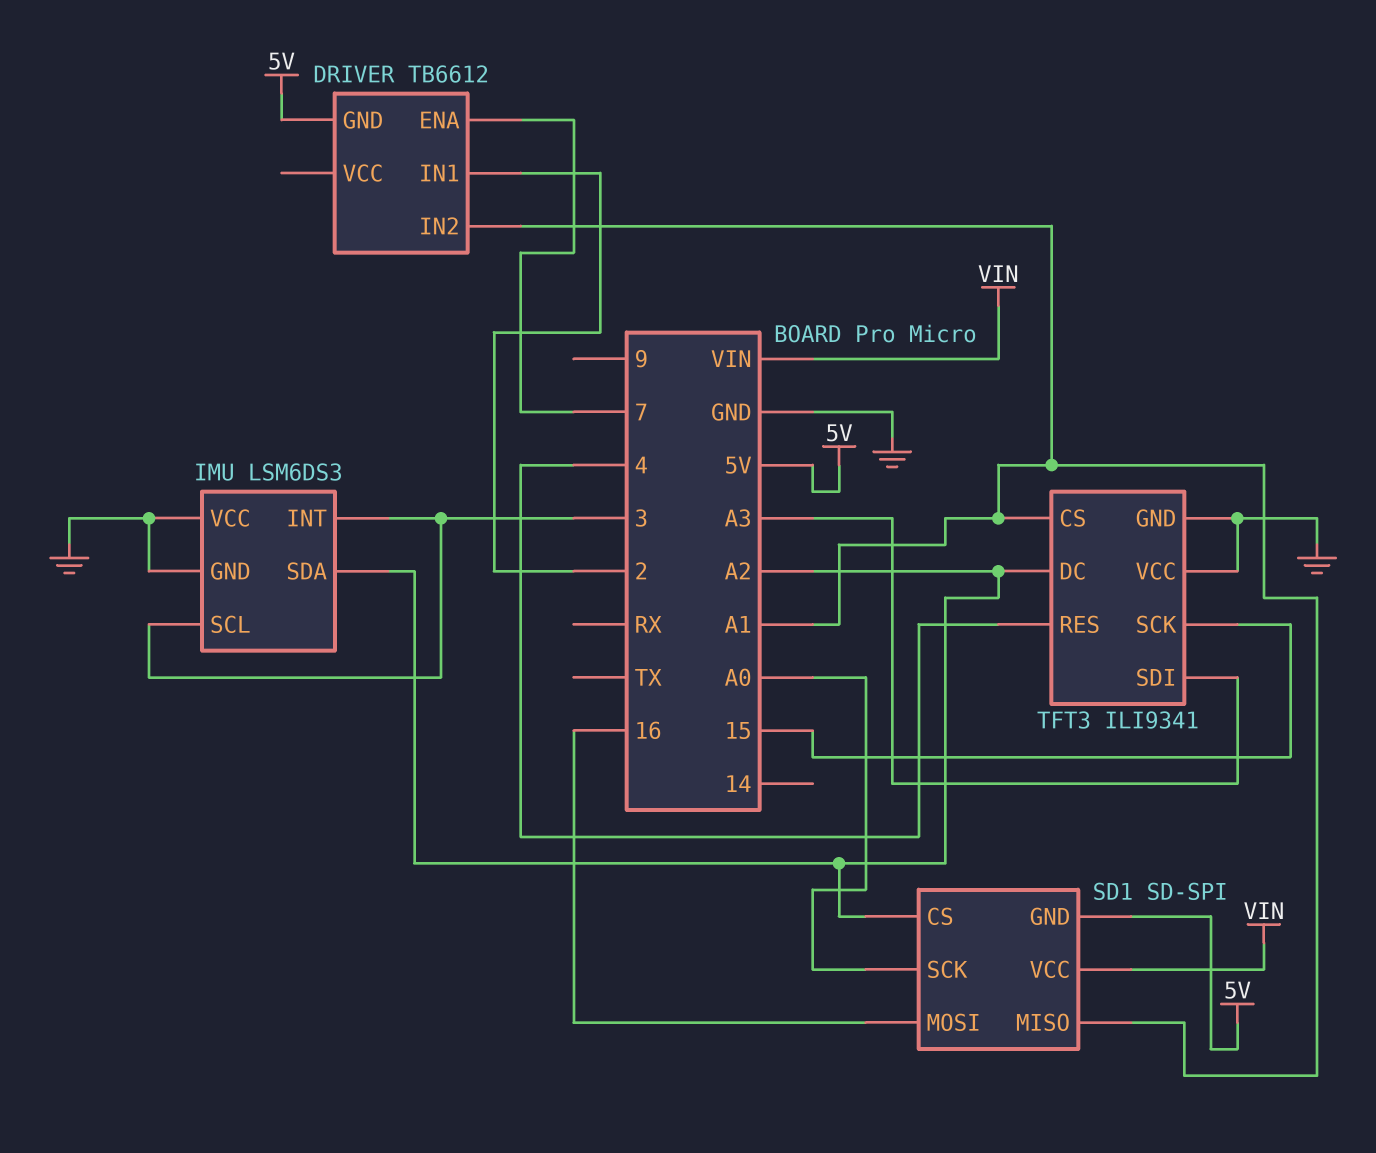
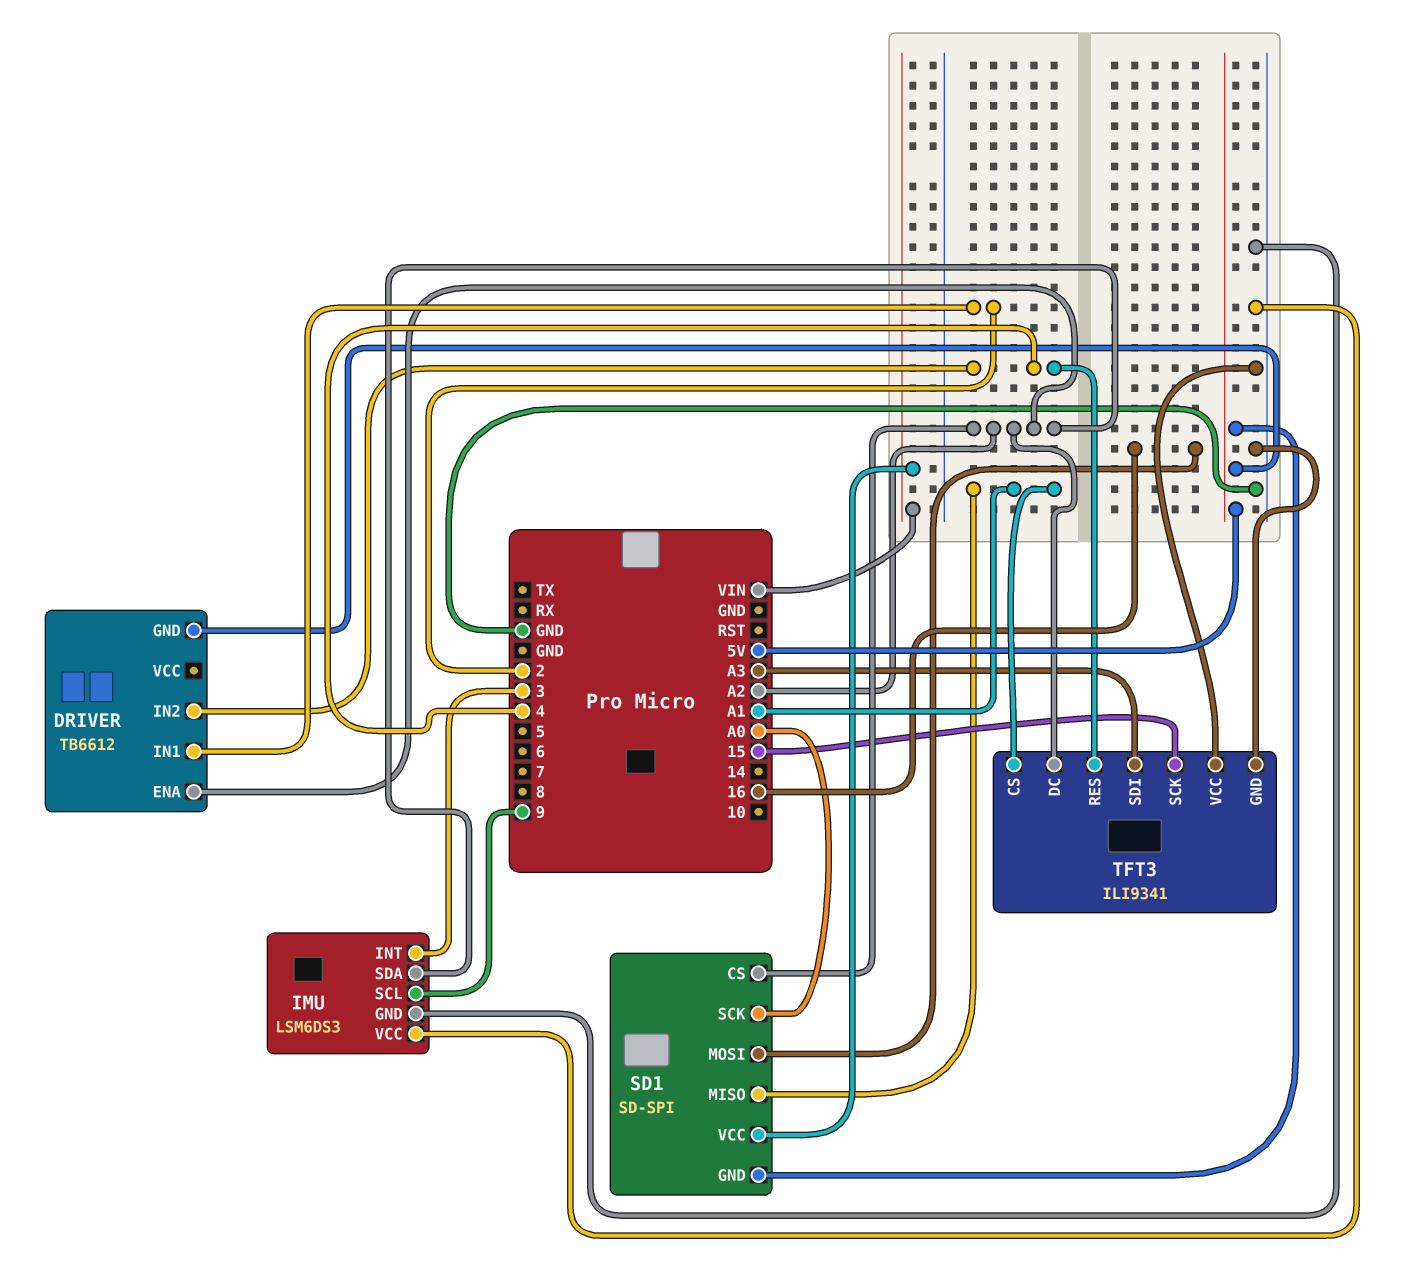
DRIVER pin ENA: 7 -> A2
DRIVER pin IN2: A1 -> 4
IMU pin SCL: 3 -> 9

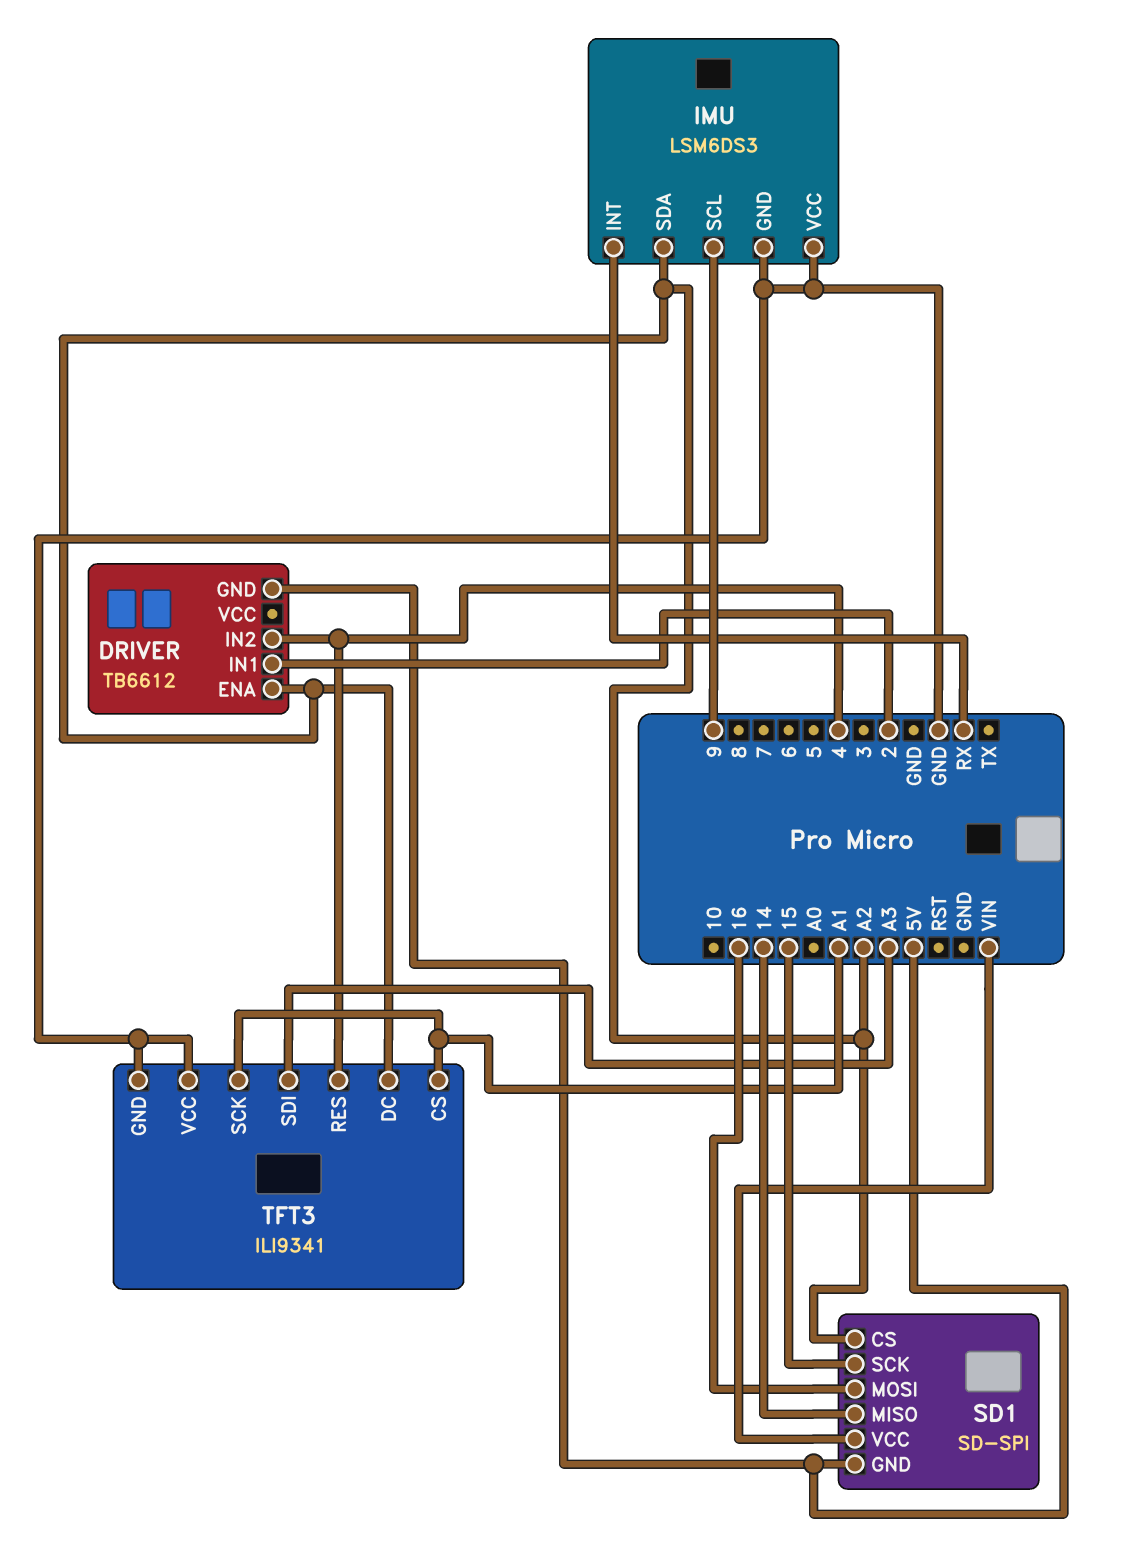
IMU pin INT: 3 -> RX
SD1 pin MISO: A1 -> 14
SD1 pin SCK: A0 -> 15
TFT3 pin SCK: 15 -> A1

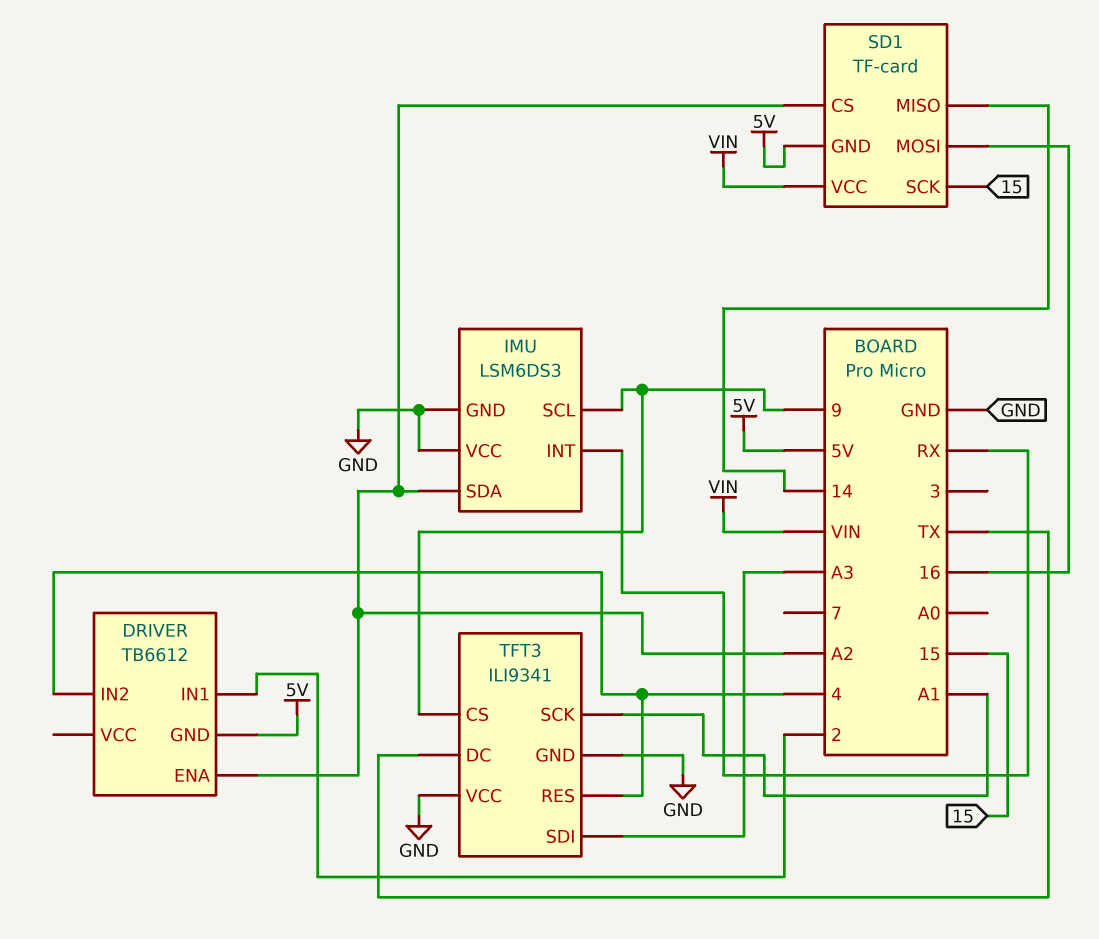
SD1: SD-SPI -> TF-card
TFT3 pin CS: A1 -> 9
TFT3 pin DC: A2 -> TX

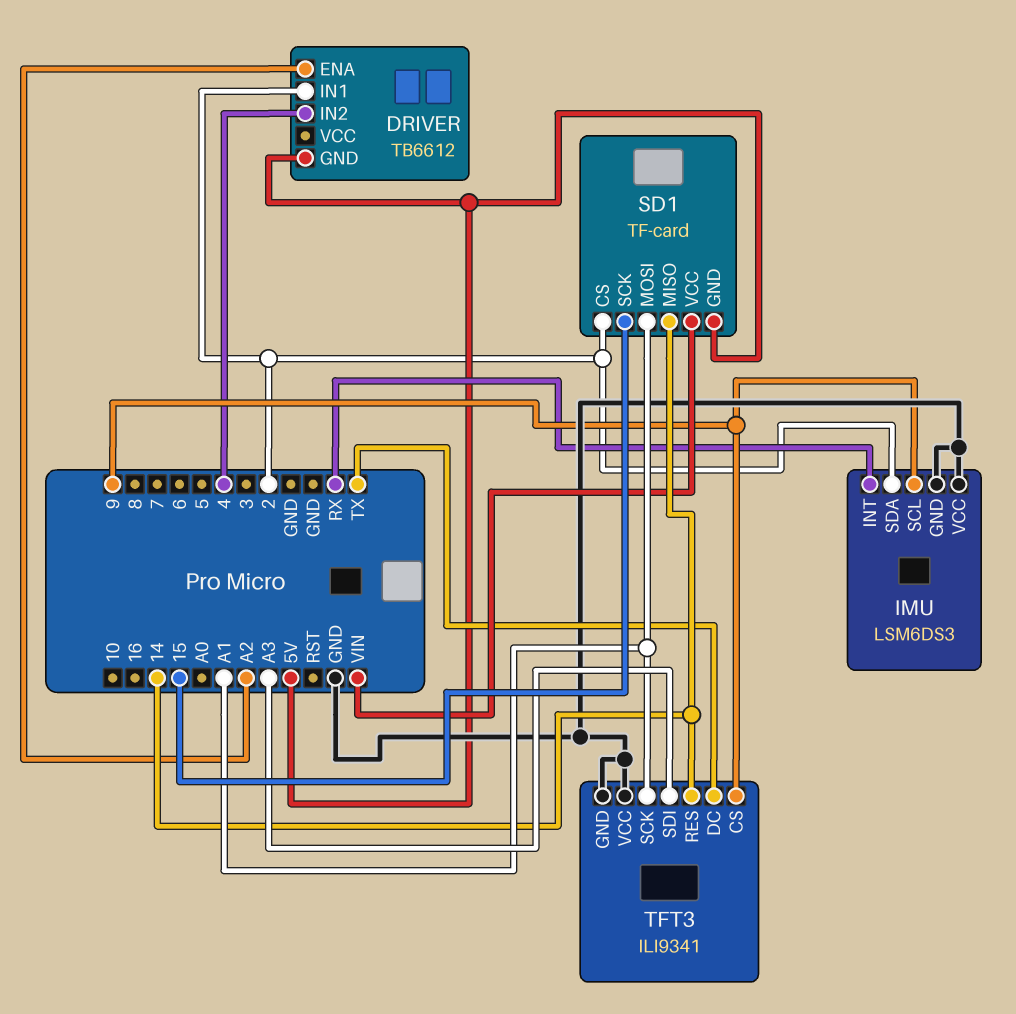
IMU pin SDA: A2 -> 2
SD1 pin CS: A2 -> 2
SD1 pin MOSI: 16 -> A1
TFT3 pin RES: 4 -> 14

